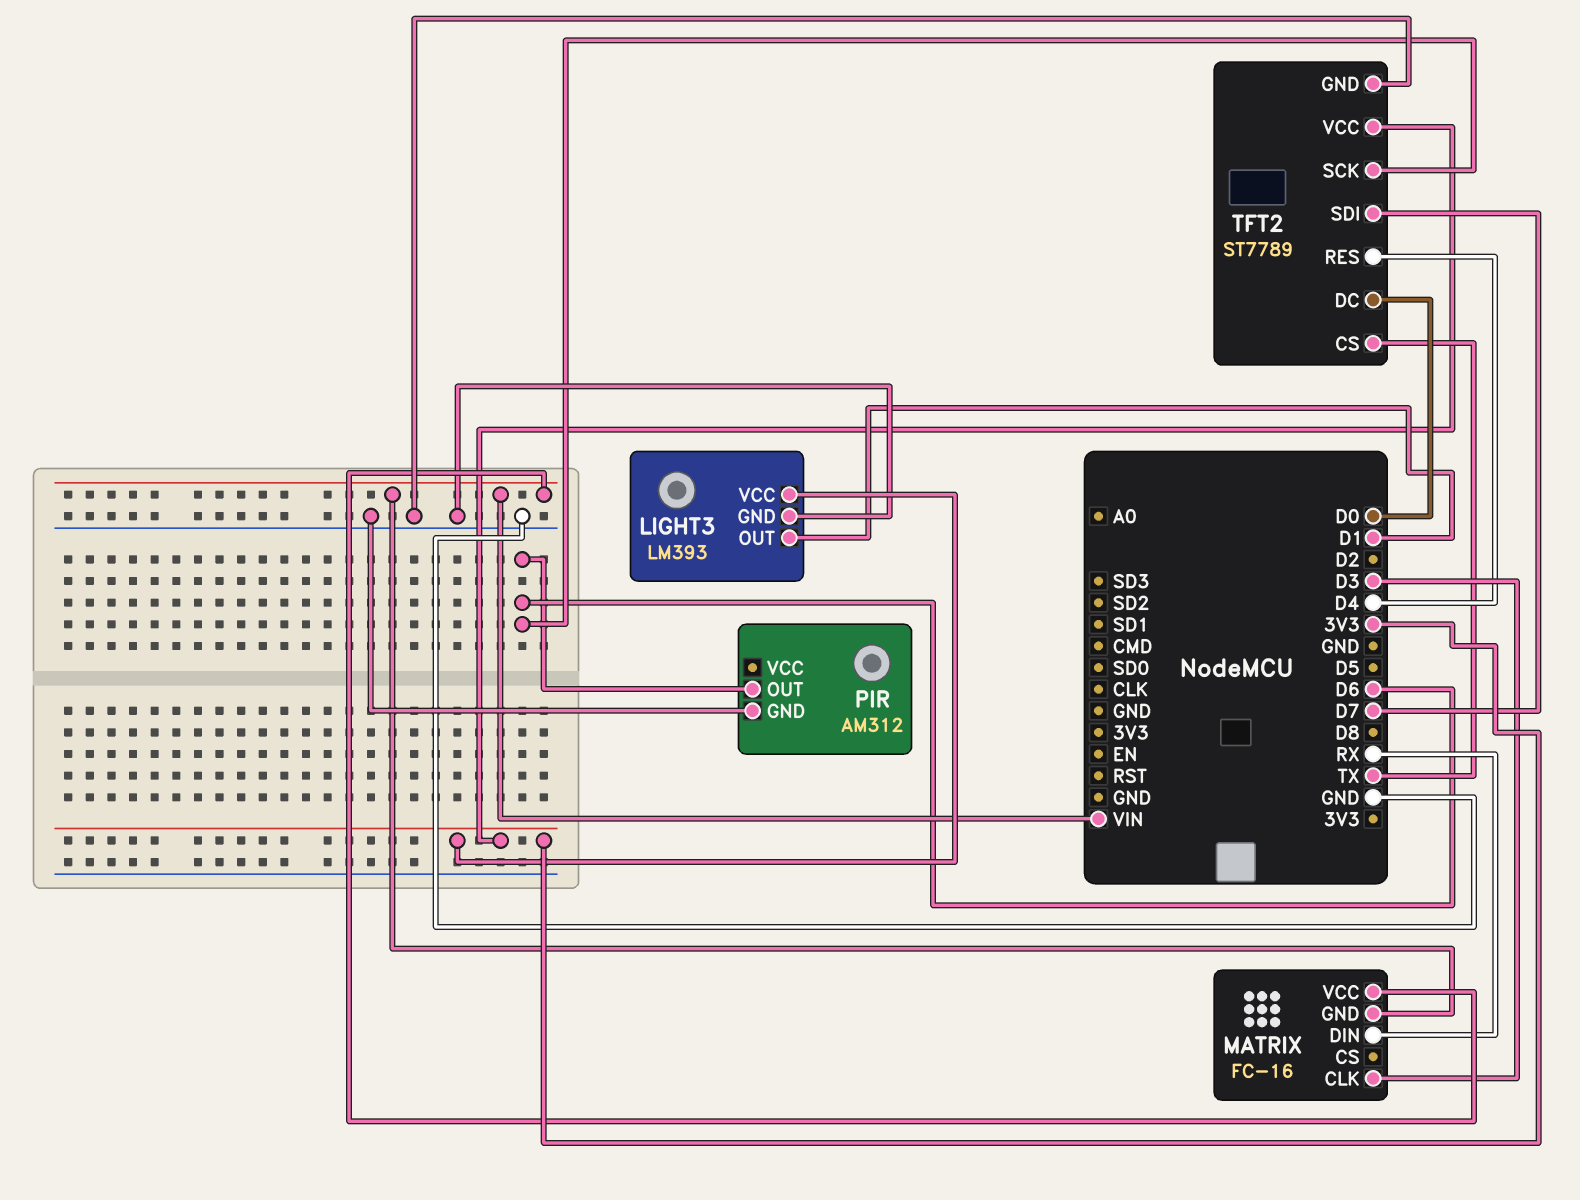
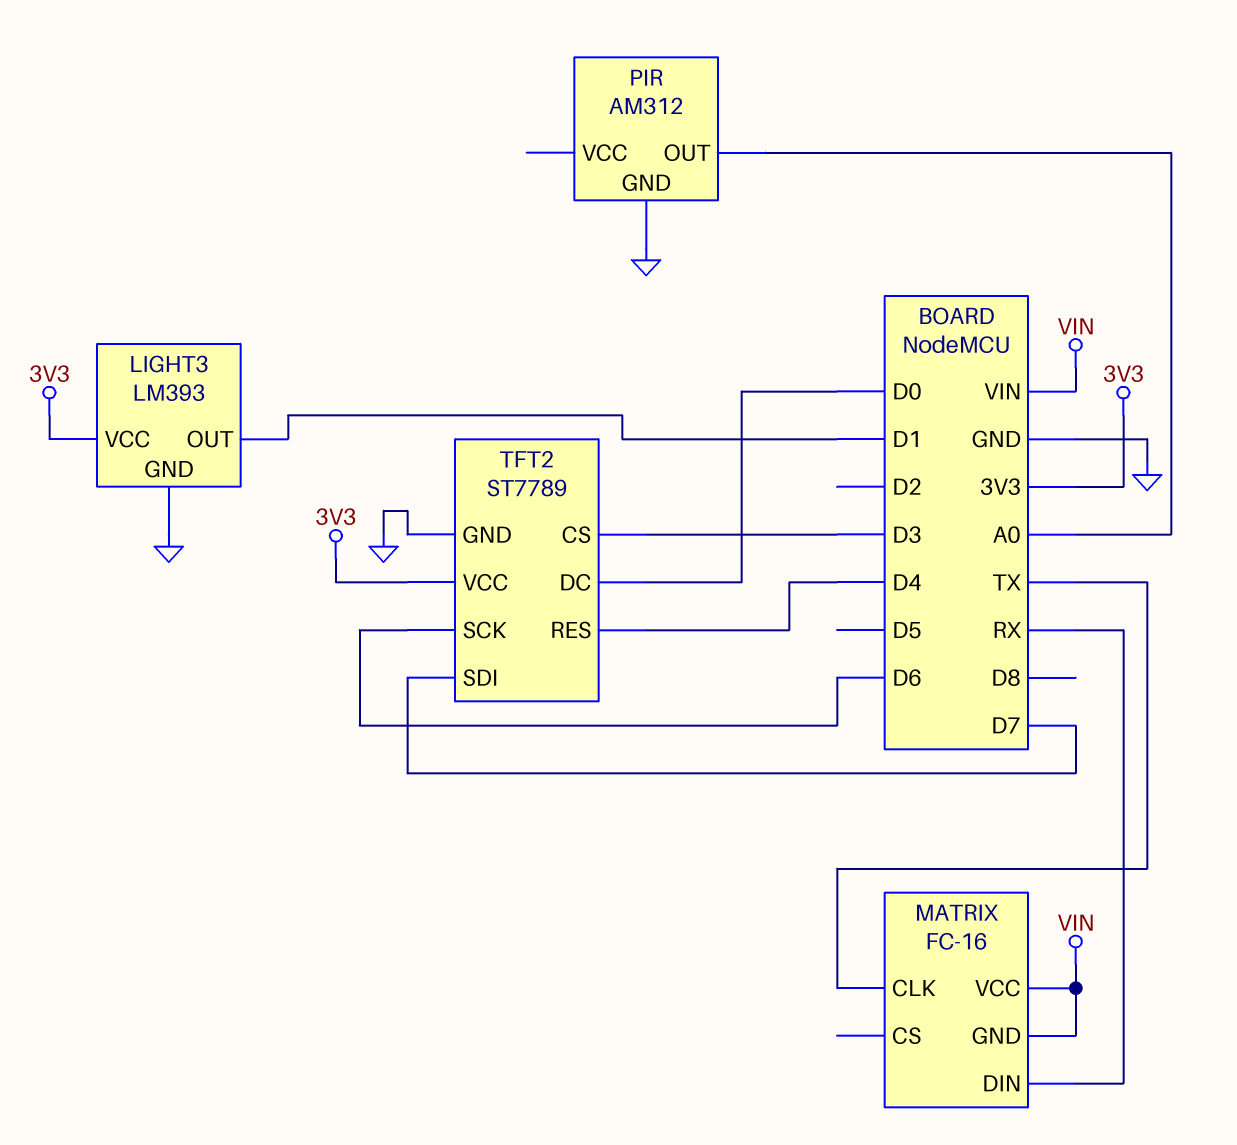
MATRIX pin CLK: D3 -> TX
PIR pin OUT: D6 -> A0
TFT2 pin CS: TX -> D3

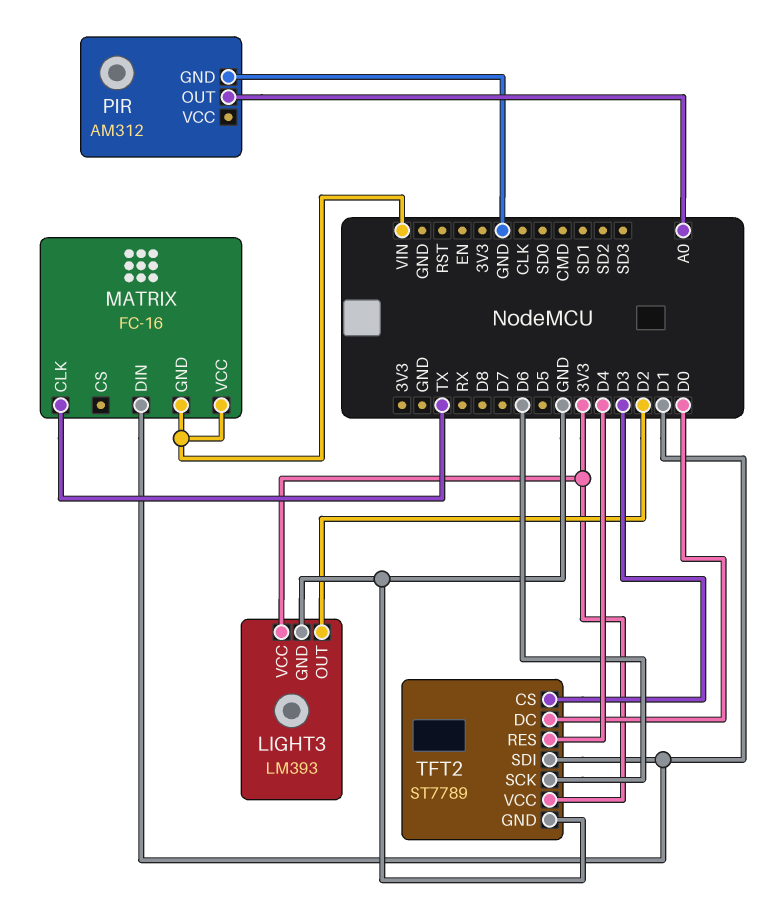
LIGHT3 pin OUT: D1 -> D2
MATRIX pin DIN: RX -> D1
TFT2 pin SDI: D7 -> D1

